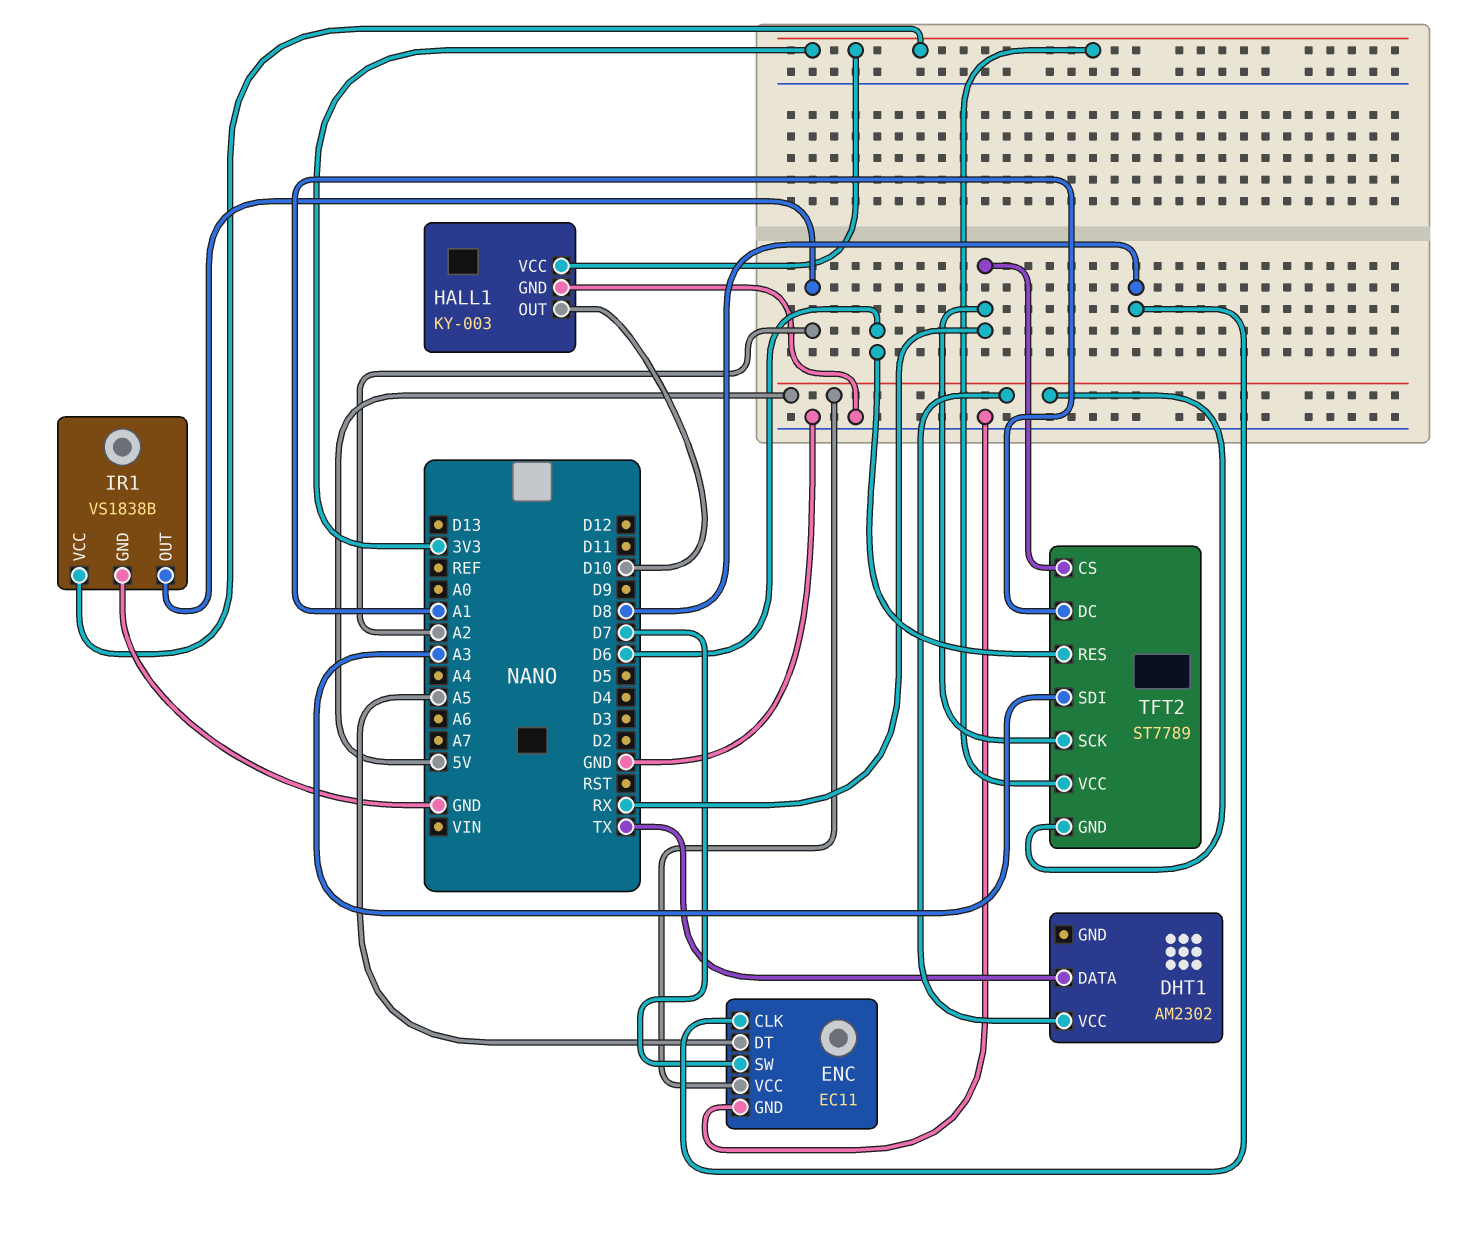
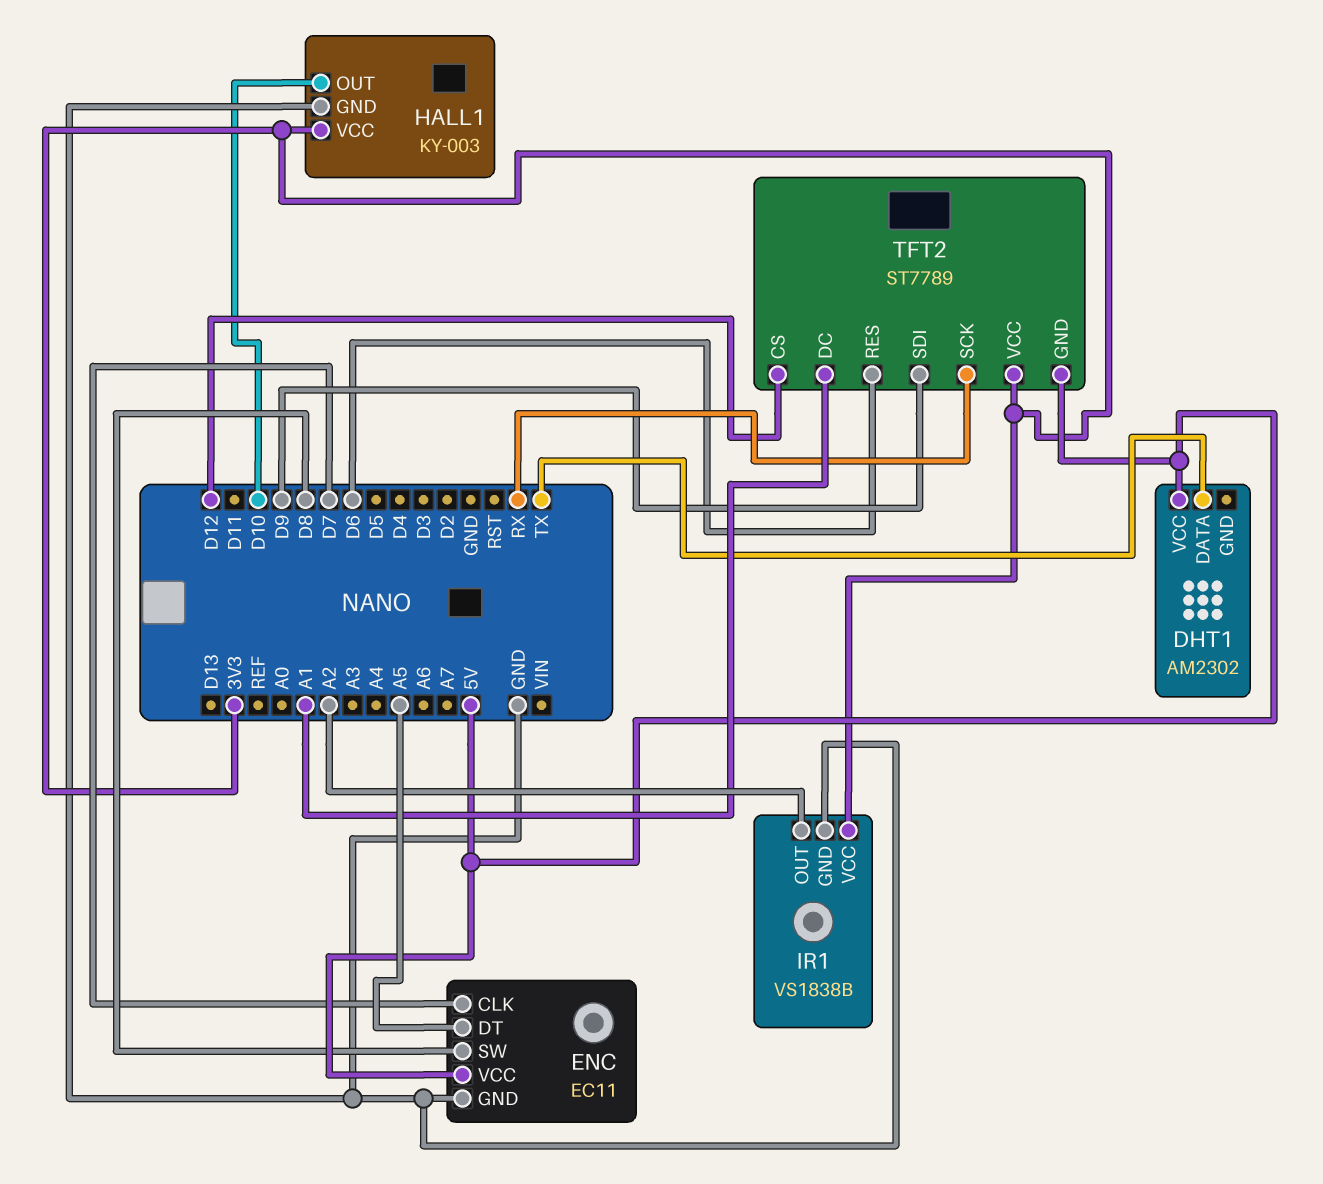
ENC pin CLK: D8 -> D7
ENC pin SW: D7 -> D8
TFT2 pin CS: RX -> D12
TFT2 pin SDI: A3 -> D9

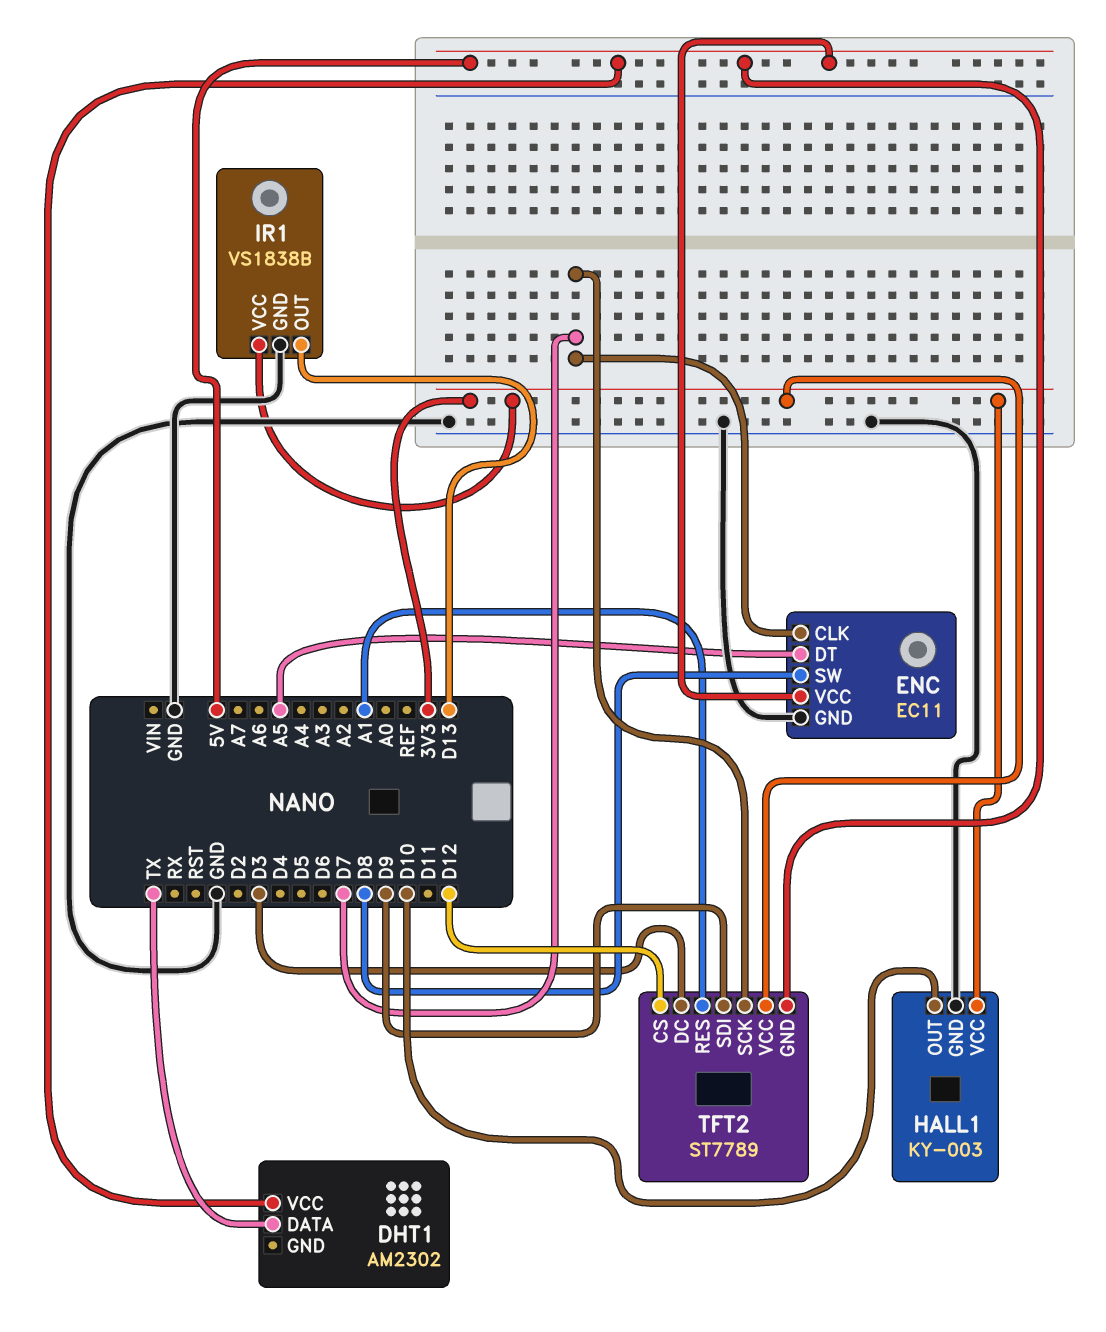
IR1 pin OUT: A2 -> D13
TFT2 pin DC: A1 -> D3
TFT2 pin RES: D6 -> A1
TFT2 pin SCK: RX -> D7

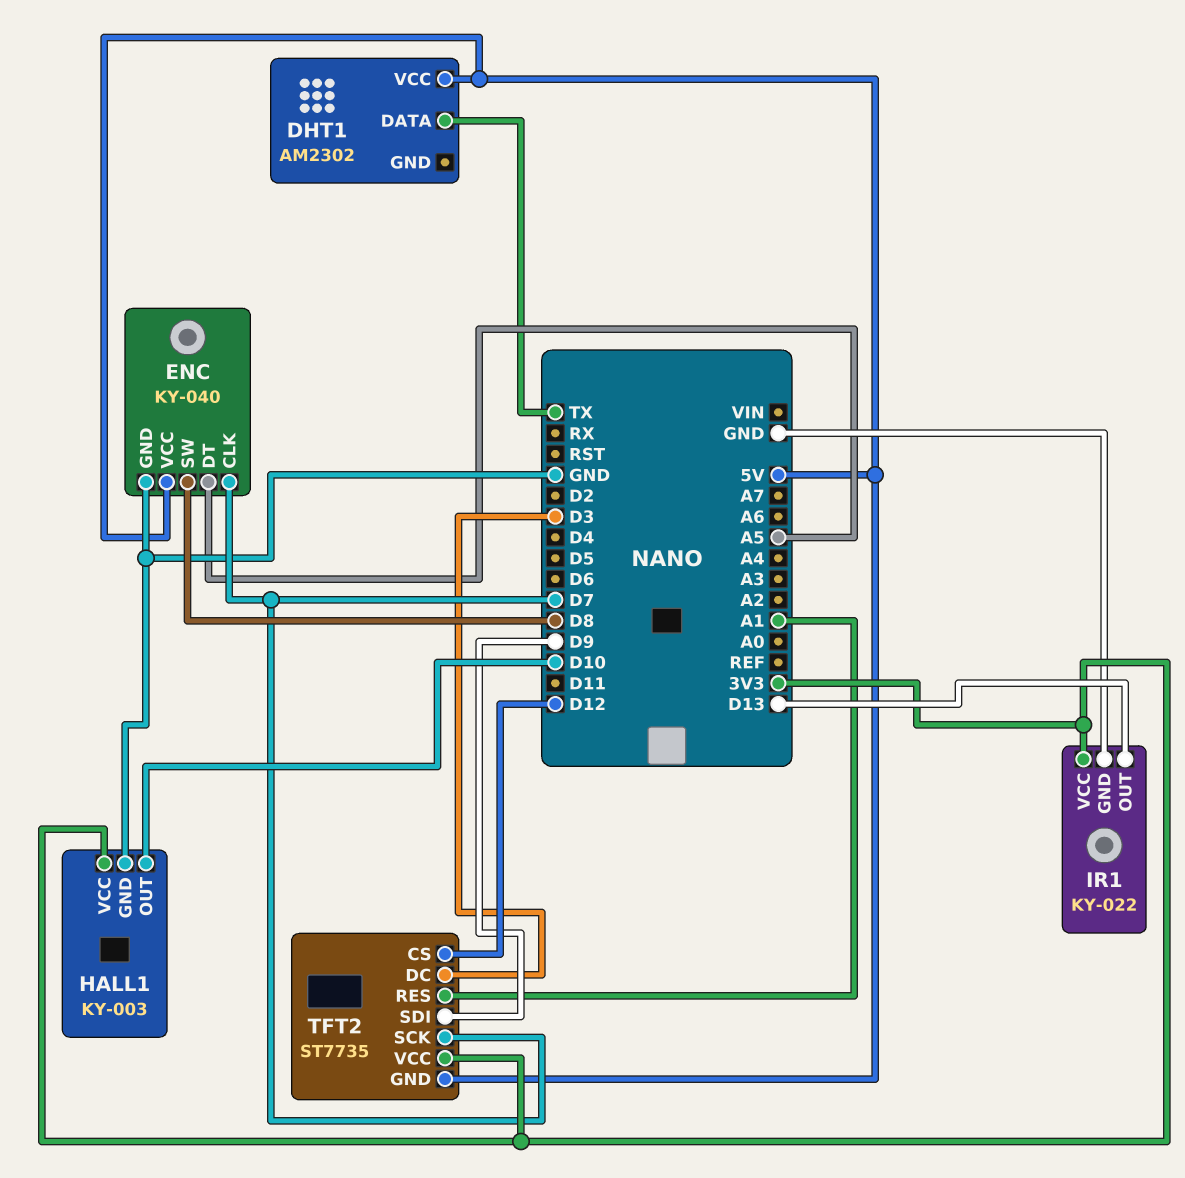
ENC: EC11 -> KY-040
IR1: VS1838B -> KY-022
TFT2: ST7789 -> ST7735

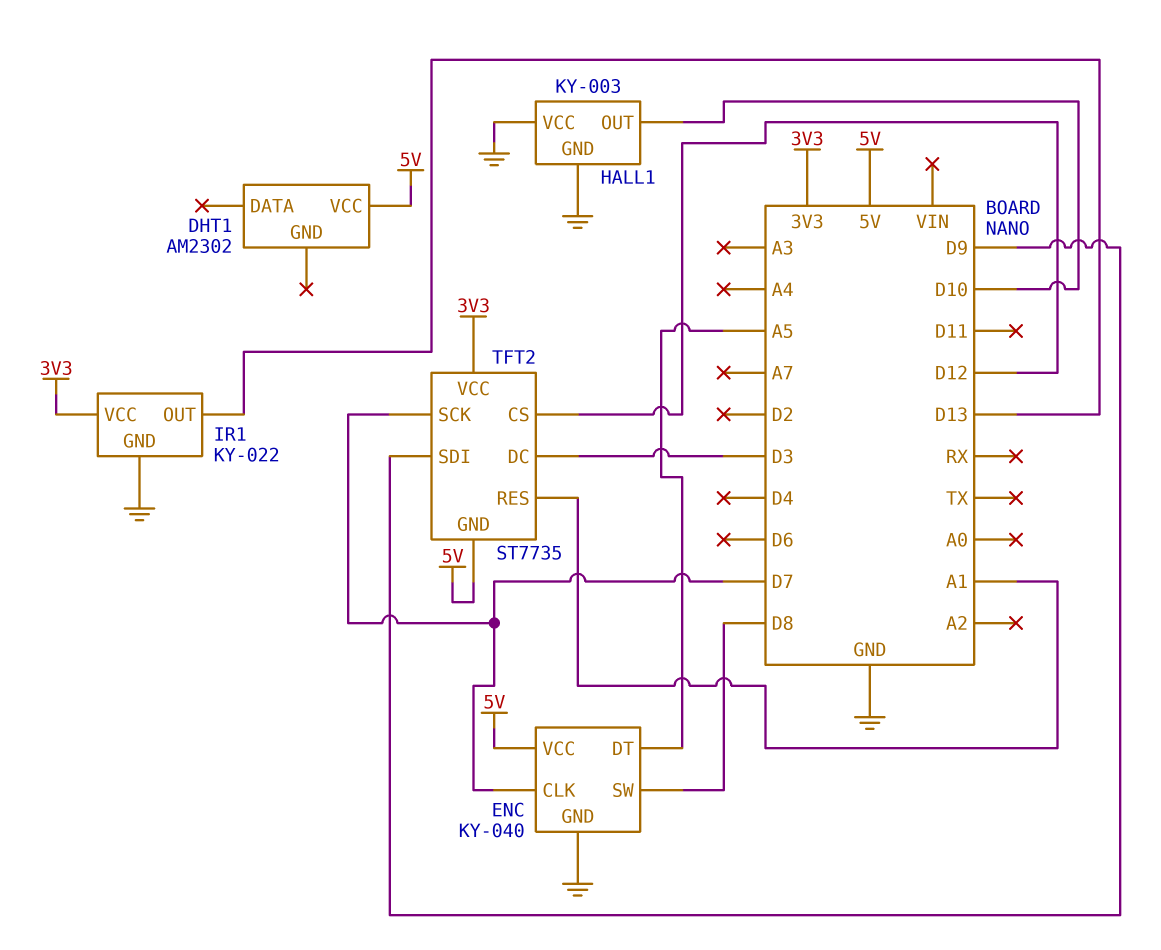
DHT1 pin DATA: TX -> none
HALL1 pin VCC: 3V3 -> GND

